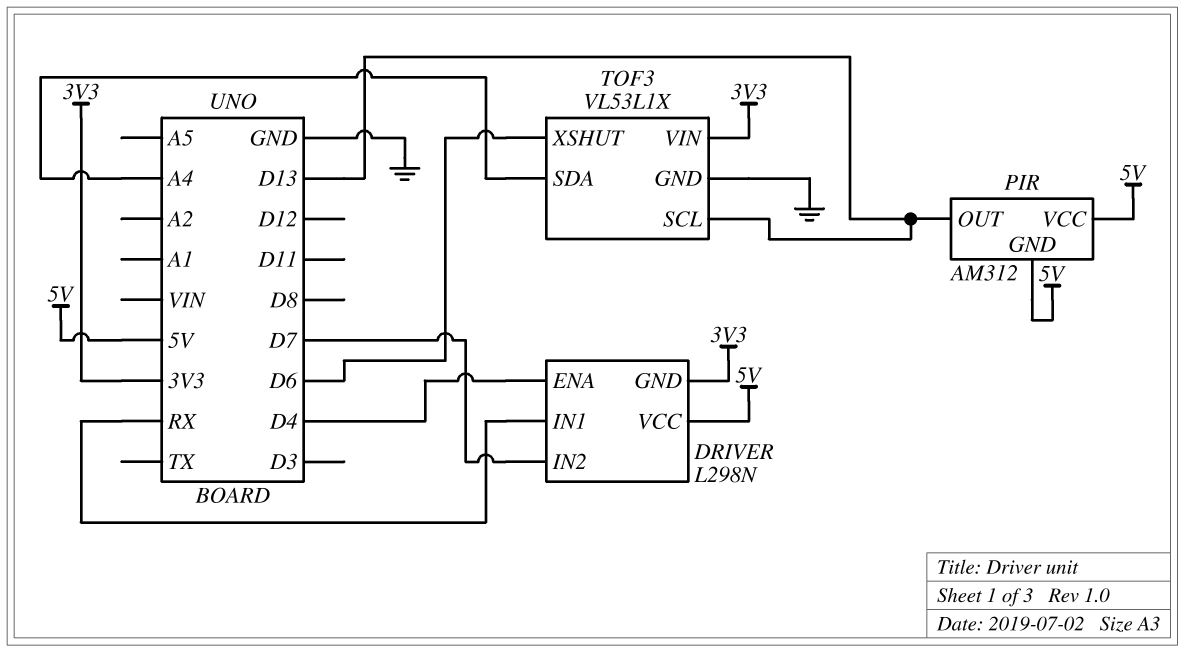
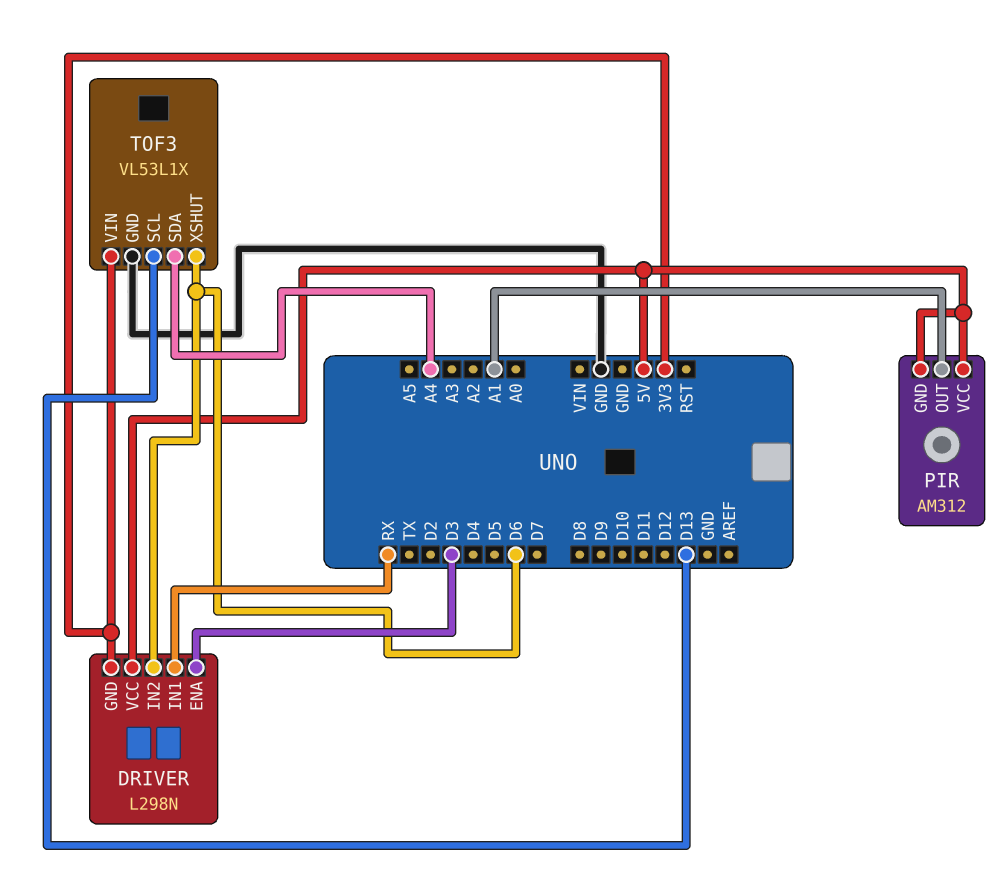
DRIVER pin ENA: D4 -> D3
DRIVER pin IN2: D7 -> D6
PIR pin OUT: D13 -> A1

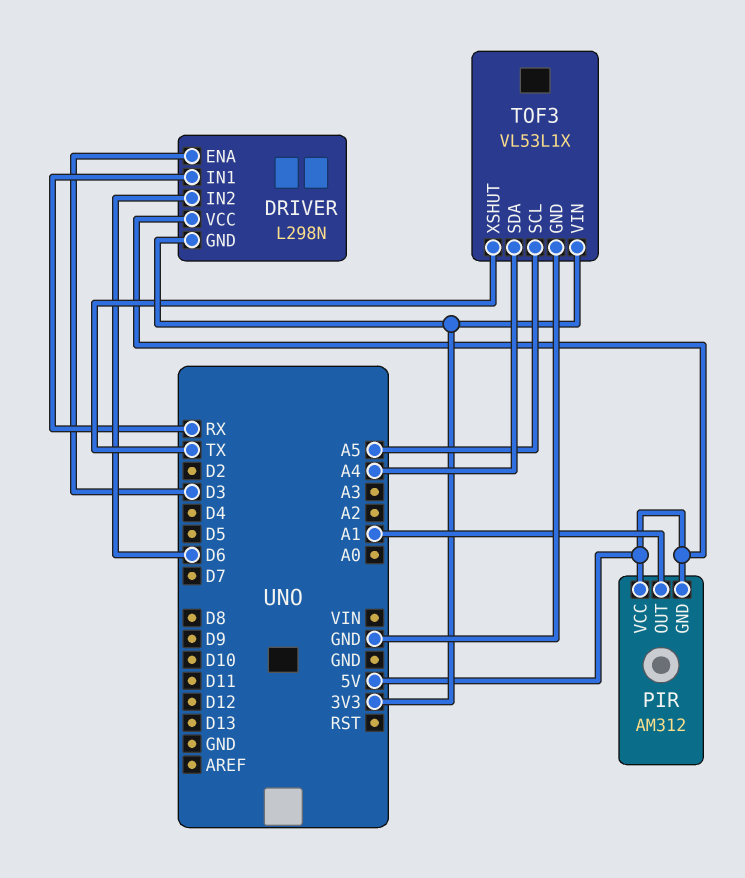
TOF3 pin SCL: D13 -> A5
TOF3 pin XSHUT: D6 -> TX

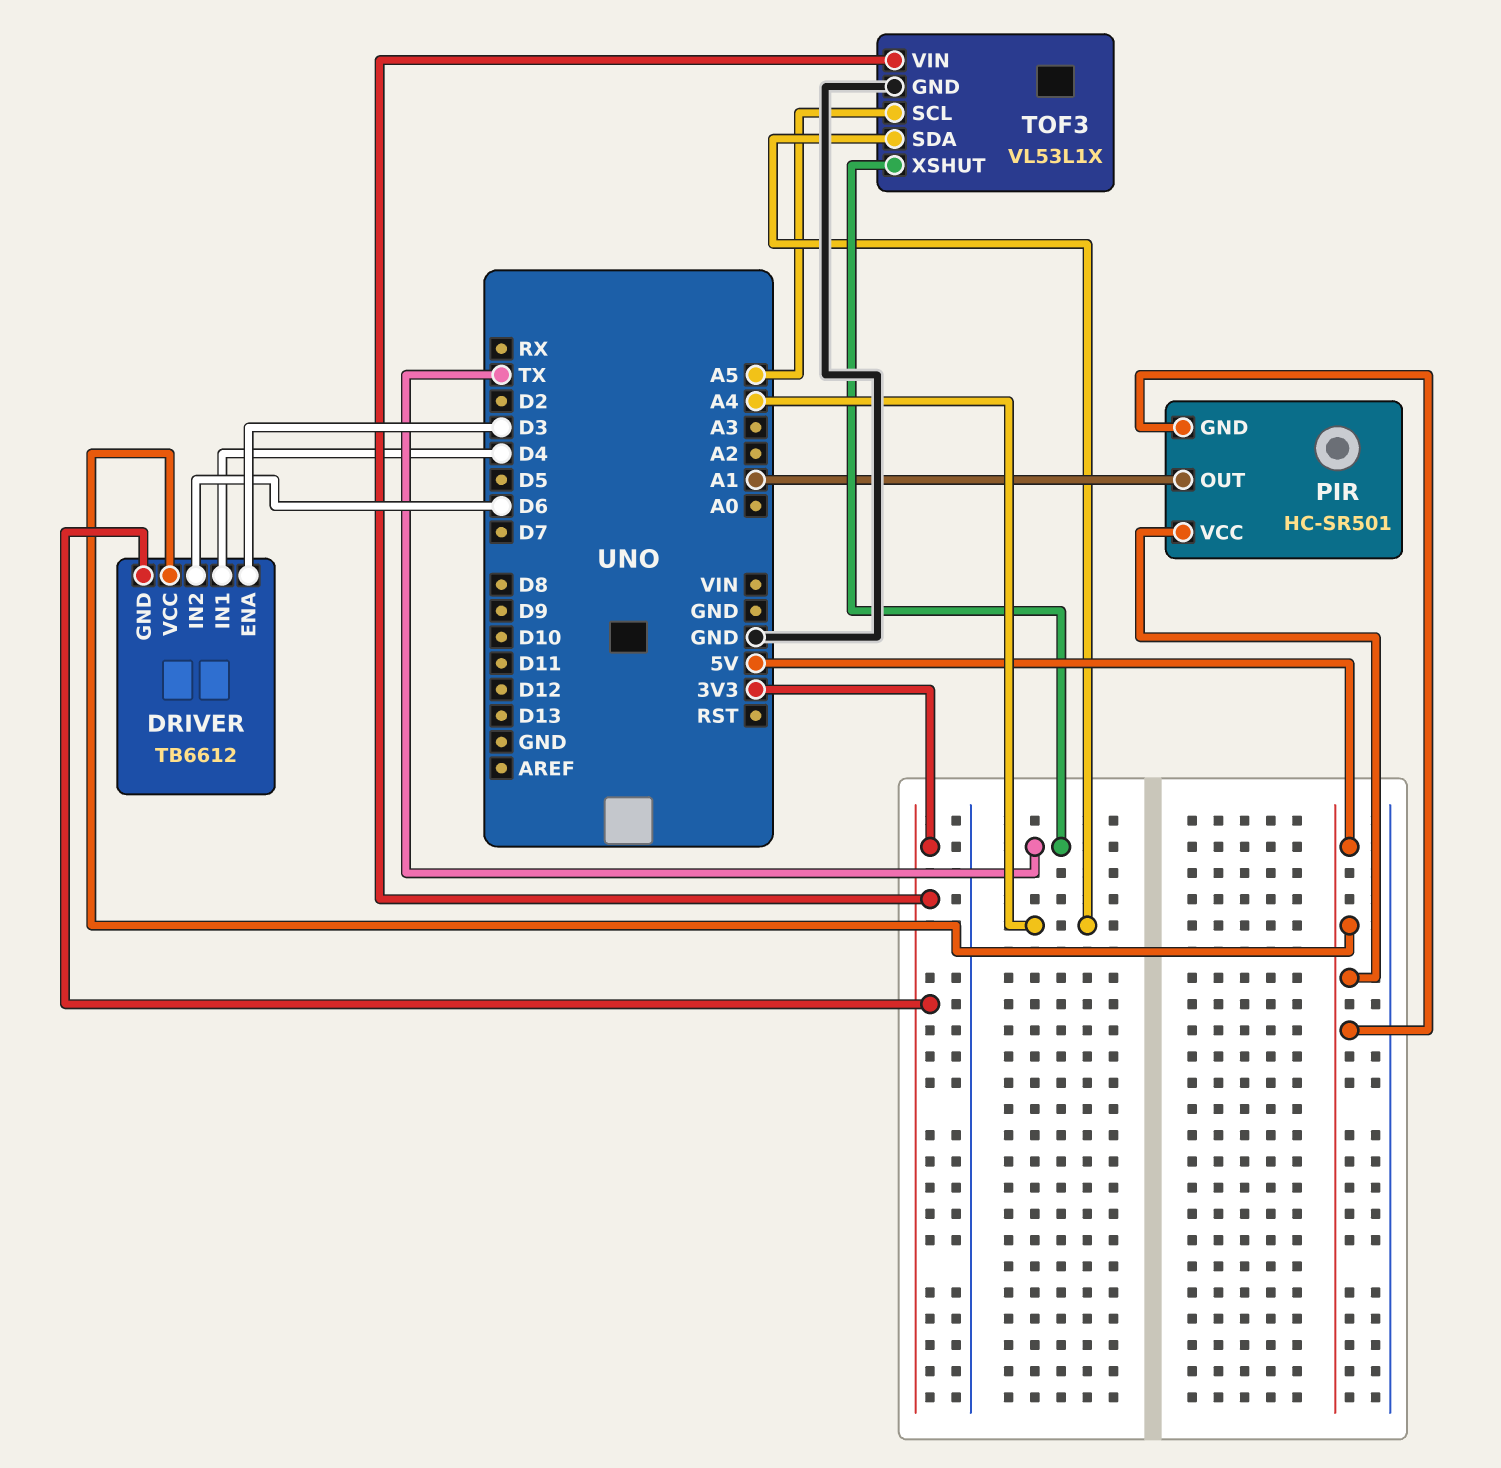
DRIVER: L298N -> TB6612
DRIVER pin IN1: RX -> D4
PIR: AM312 -> HC-SR501

